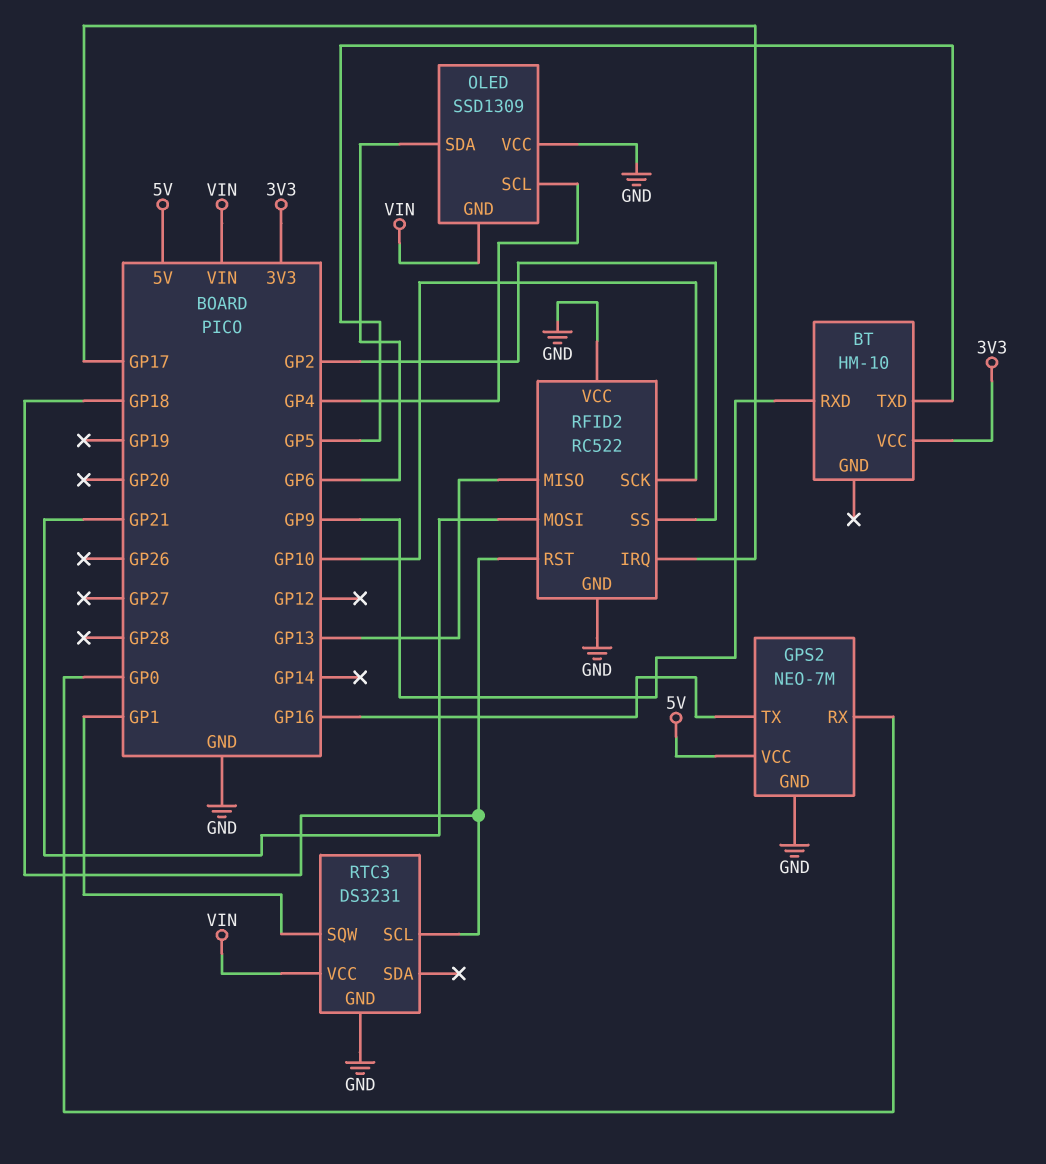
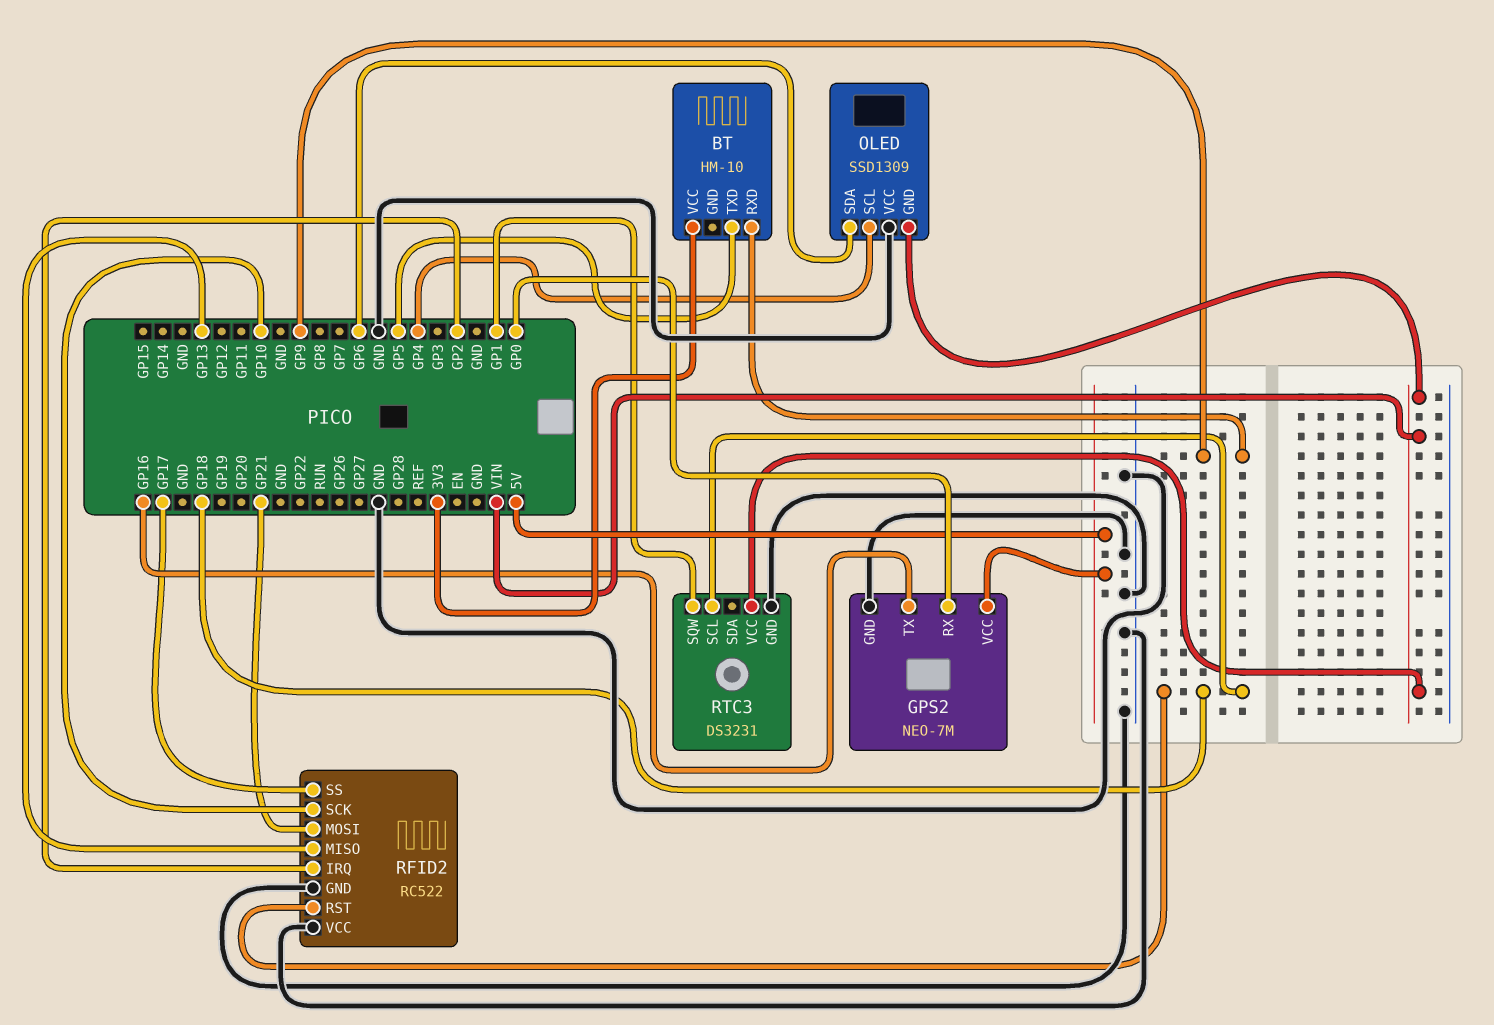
RFID2 pin IRQ: GP17 -> GP2
RFID2 pin SS: GP2 -> GP17

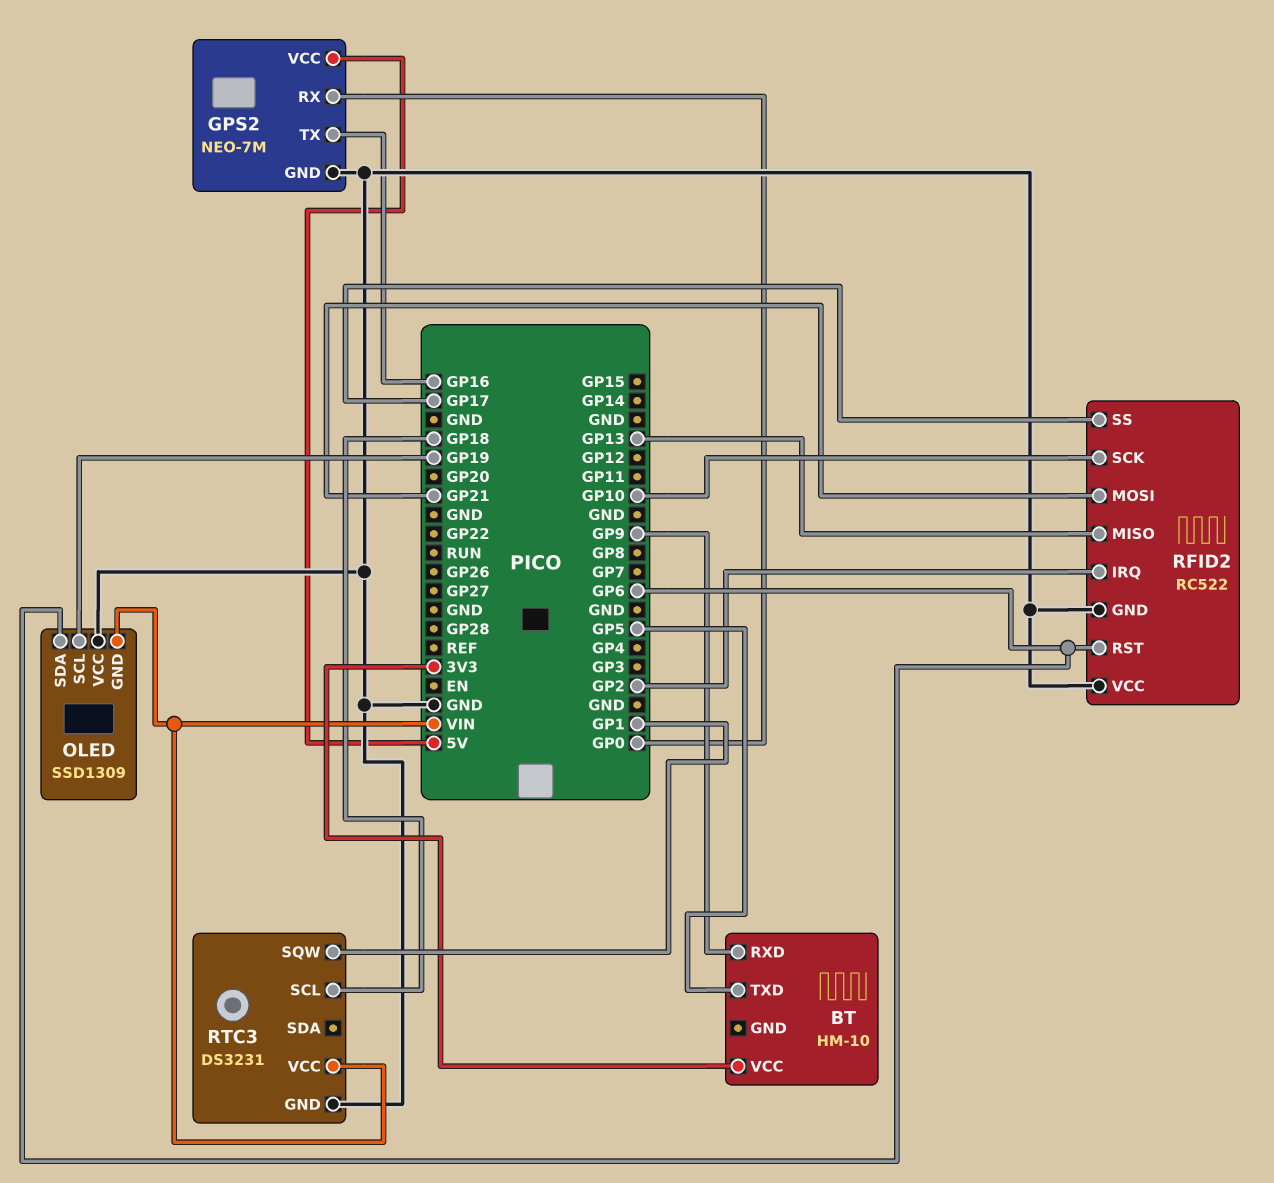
OLED pin SCL: GP4 -> GP19
RFID2 pin RST: GP18 -> GP6

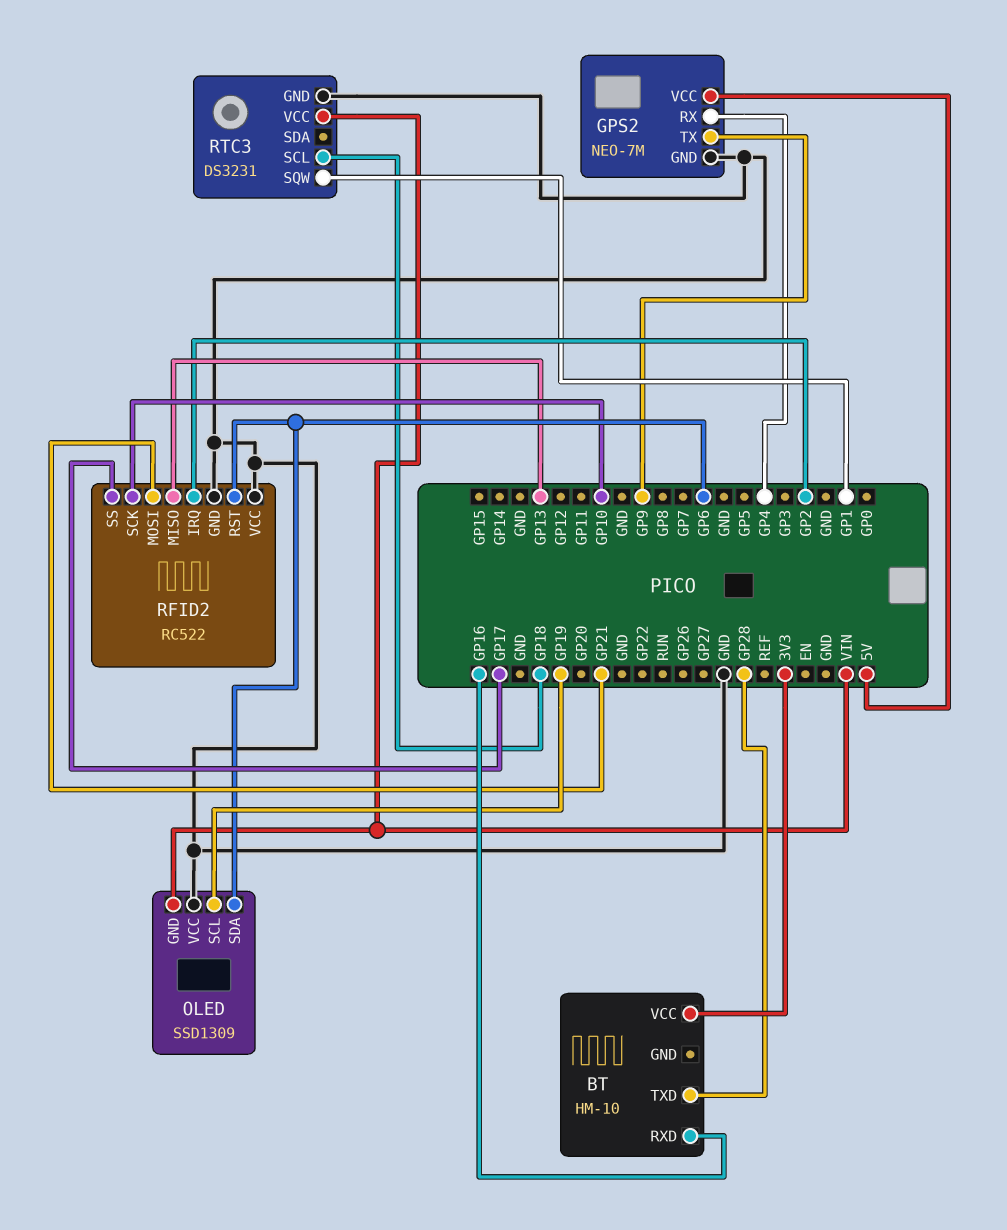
BT pin RXD: GP9 -> GP16
BT pin TXD: GP5 -> GP28
GPS2 pin RX: GP0 -> GP4
GPS2 pin TX: GP16 -> GP9

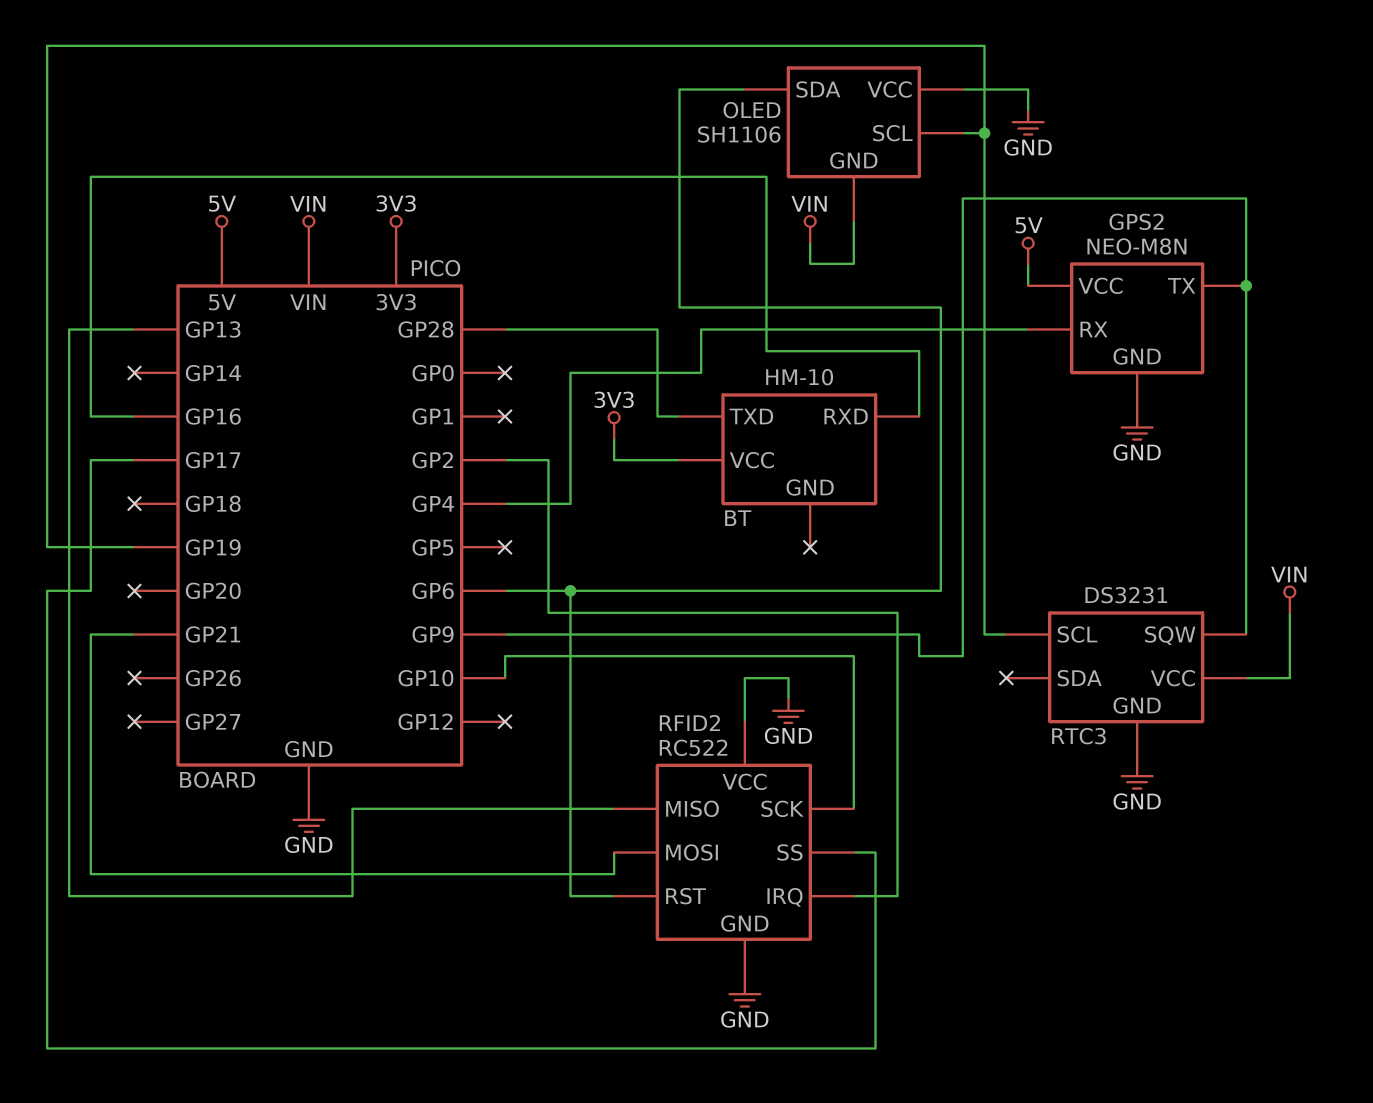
GPS2: NEO-7M -> NEO-M8N
OLED: SSD1309 -> SH1106
RTC3 pin SCL: GP18 -> GP19
RTC3 pin SQW: GP1 -> GP9

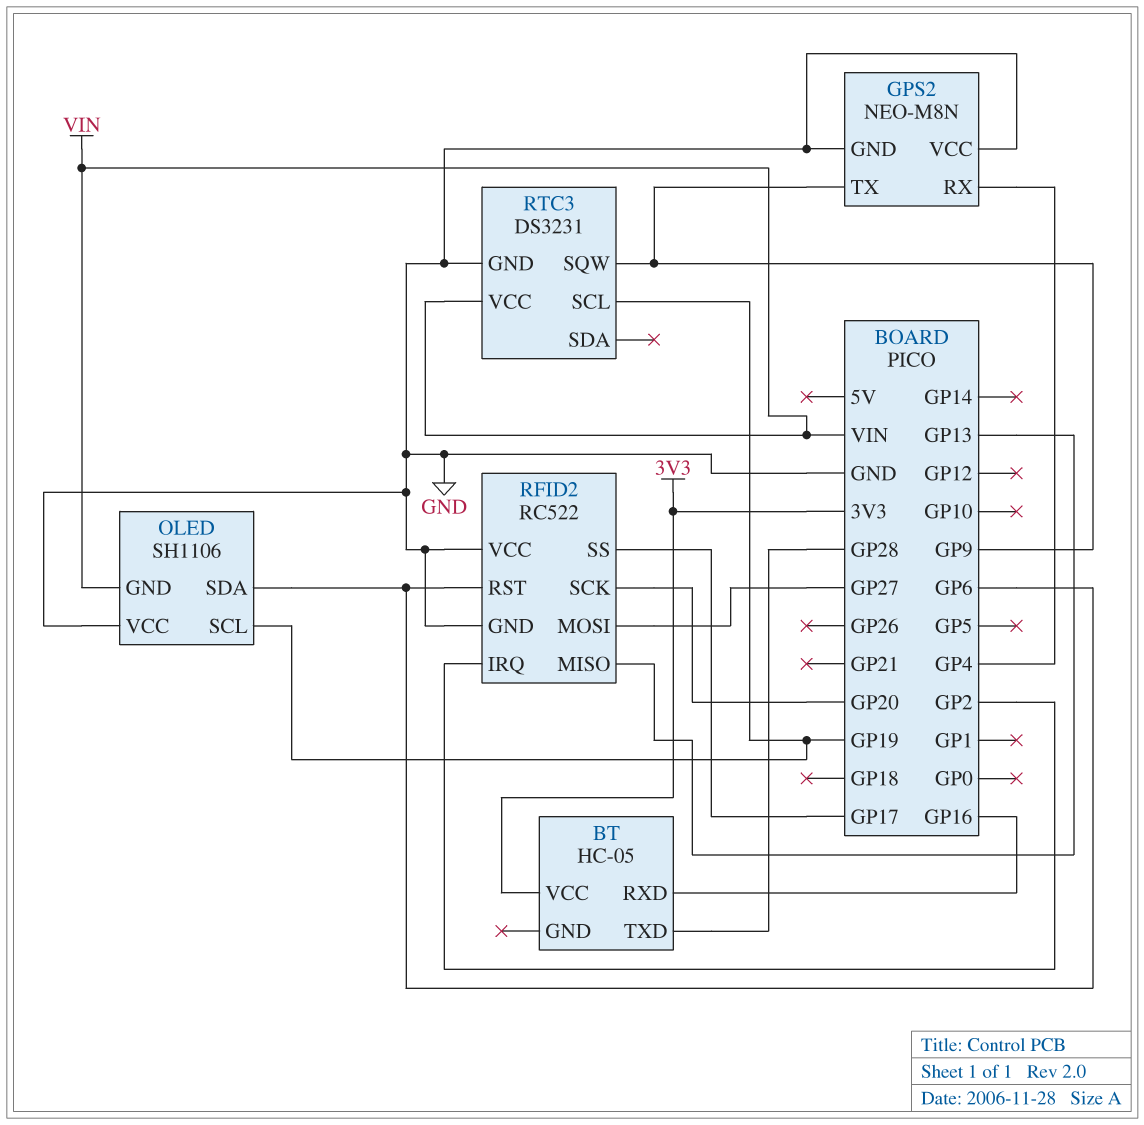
BT: HM-10 -> HC-05
GPS2 pin VCC: 5V -> GND
RFID2 pin MOSI: GP21 -> GP27
RFID2 pin SCK: GP10 -> GP20

